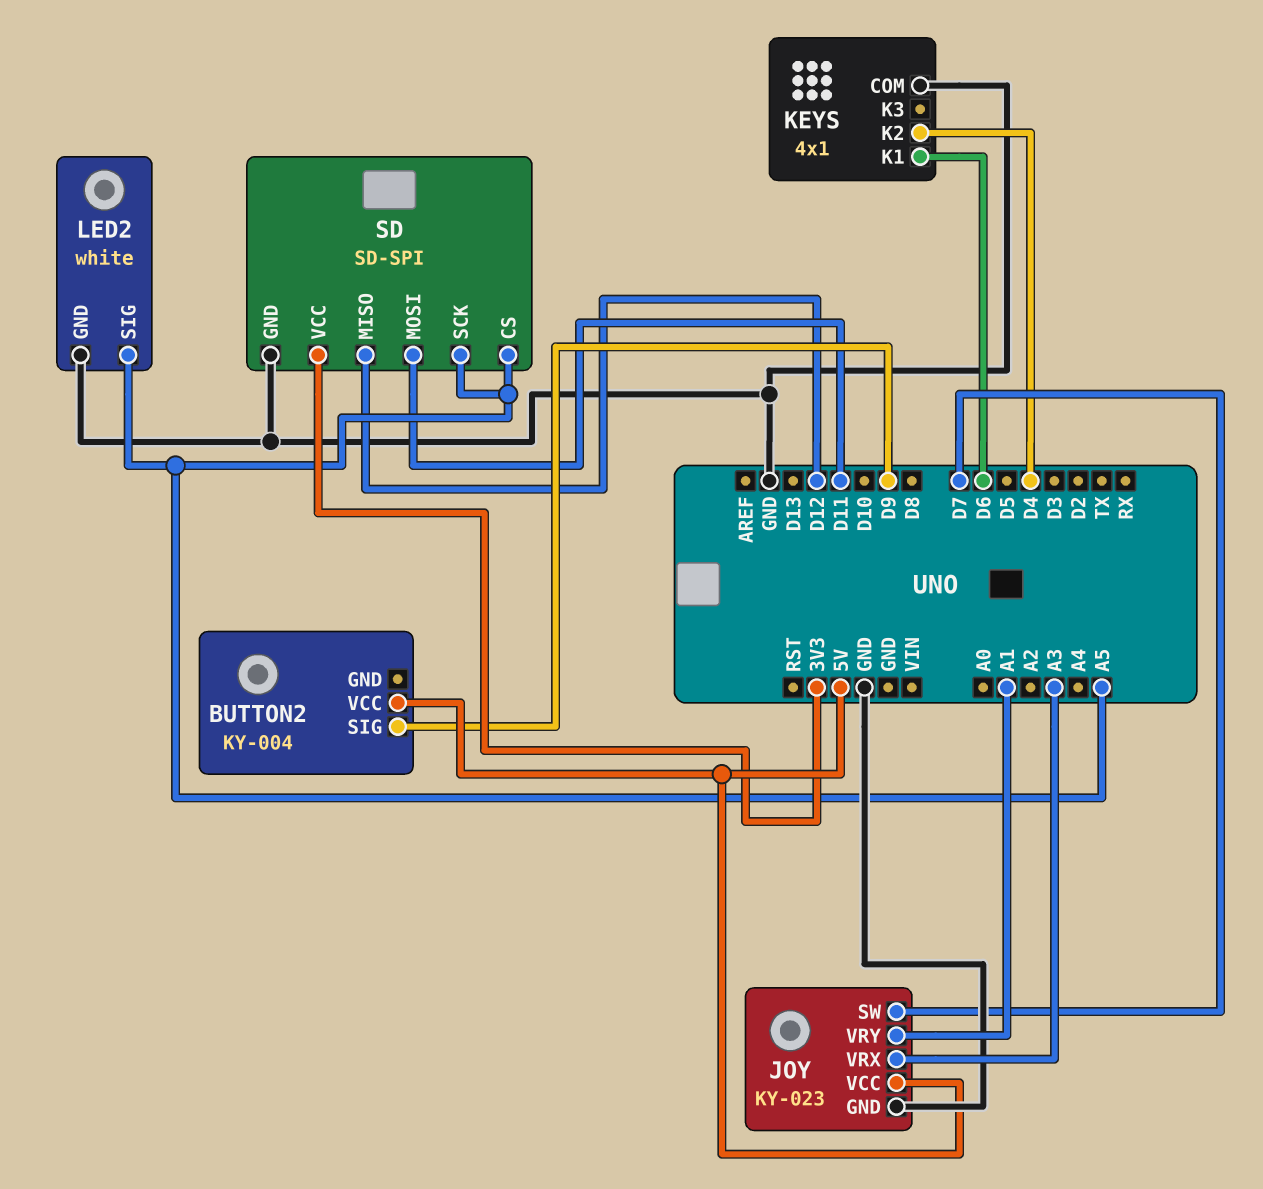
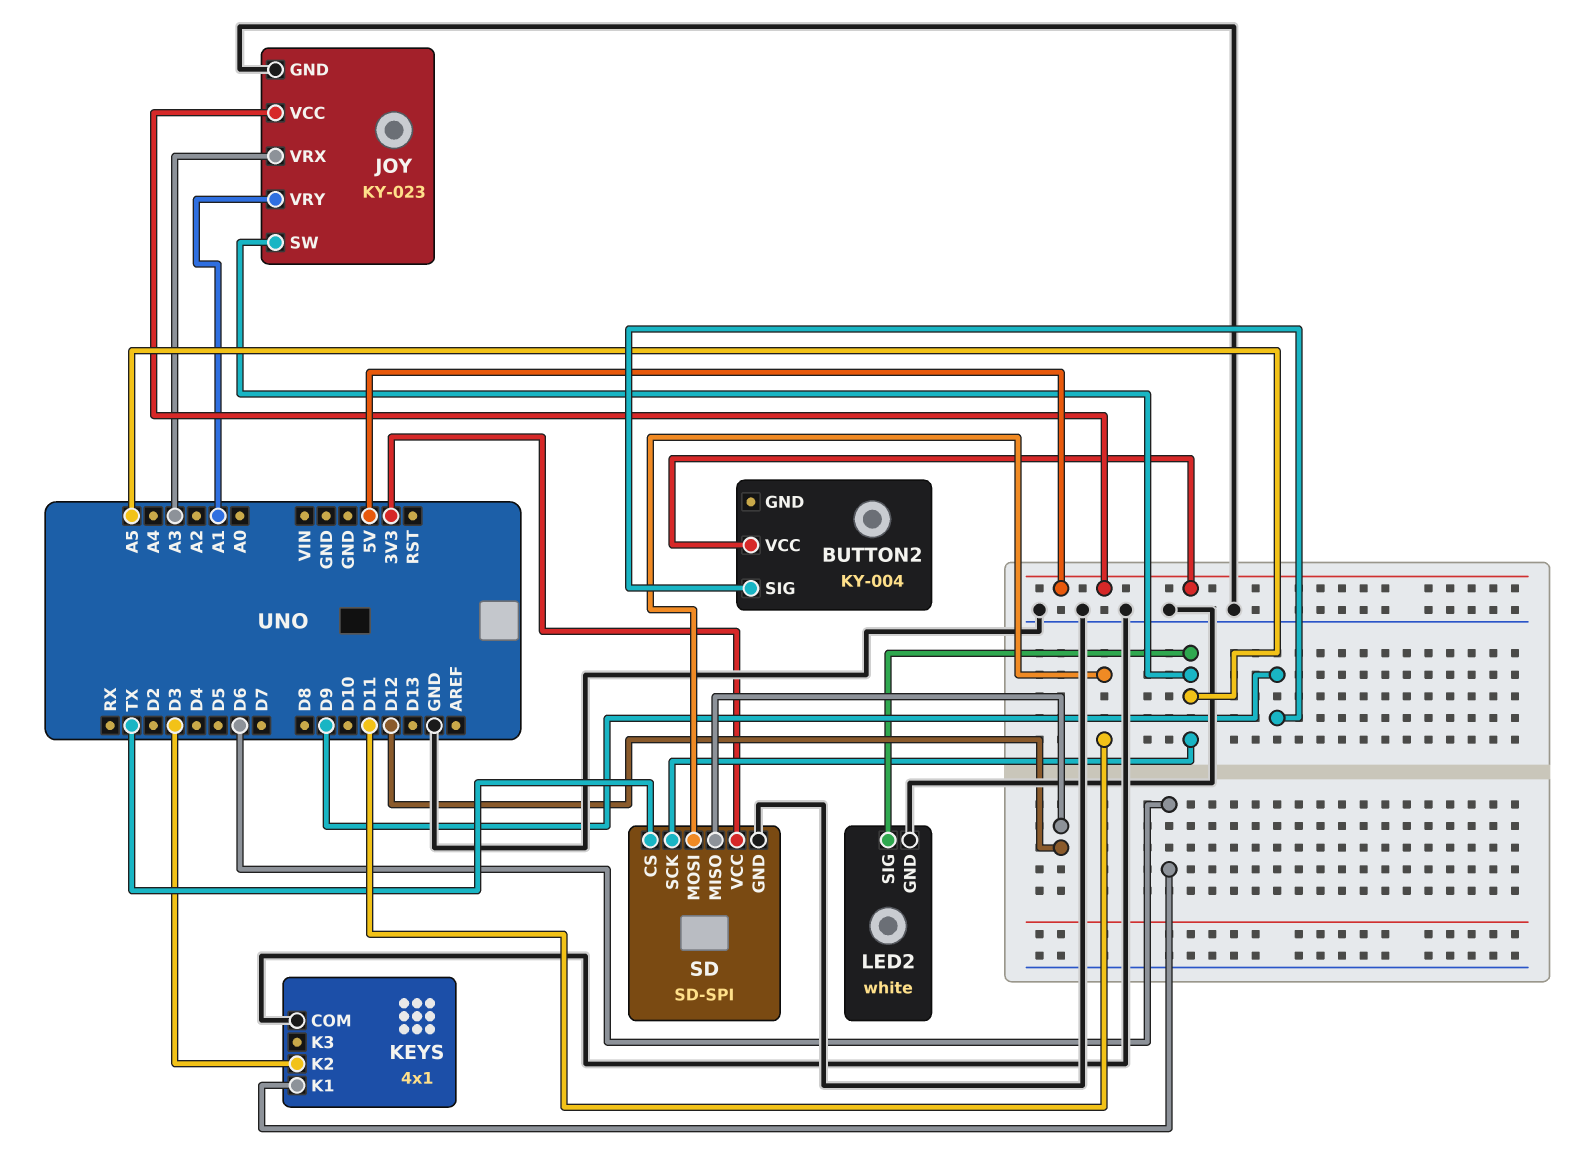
JOY pin SW: D7 -> A5
KEYS pin K2: D4 -> D3
SD pin CS: A5 -> TX

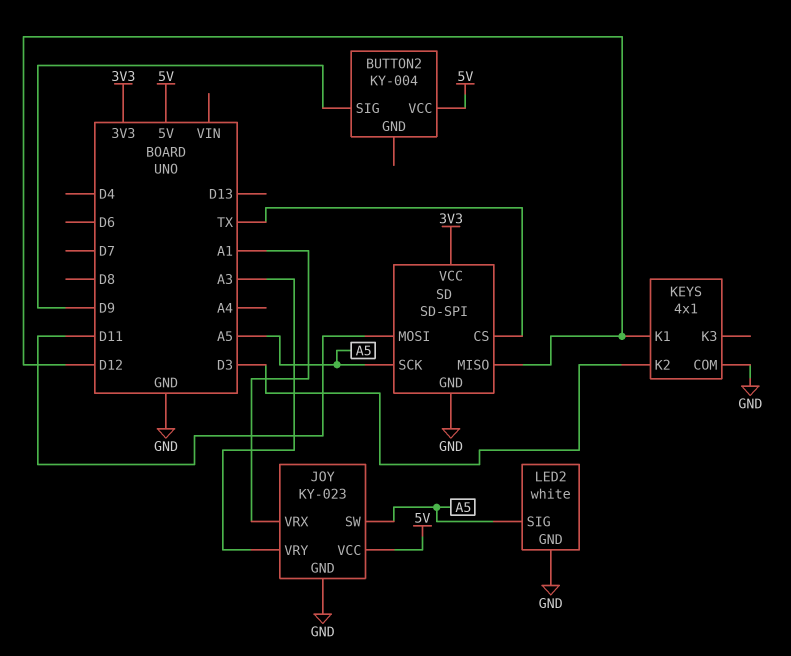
JOY pin VRX: A3 -> A1
JOY pin VRY: A1 -> A3
KEYS pin K1: D6 -> D12

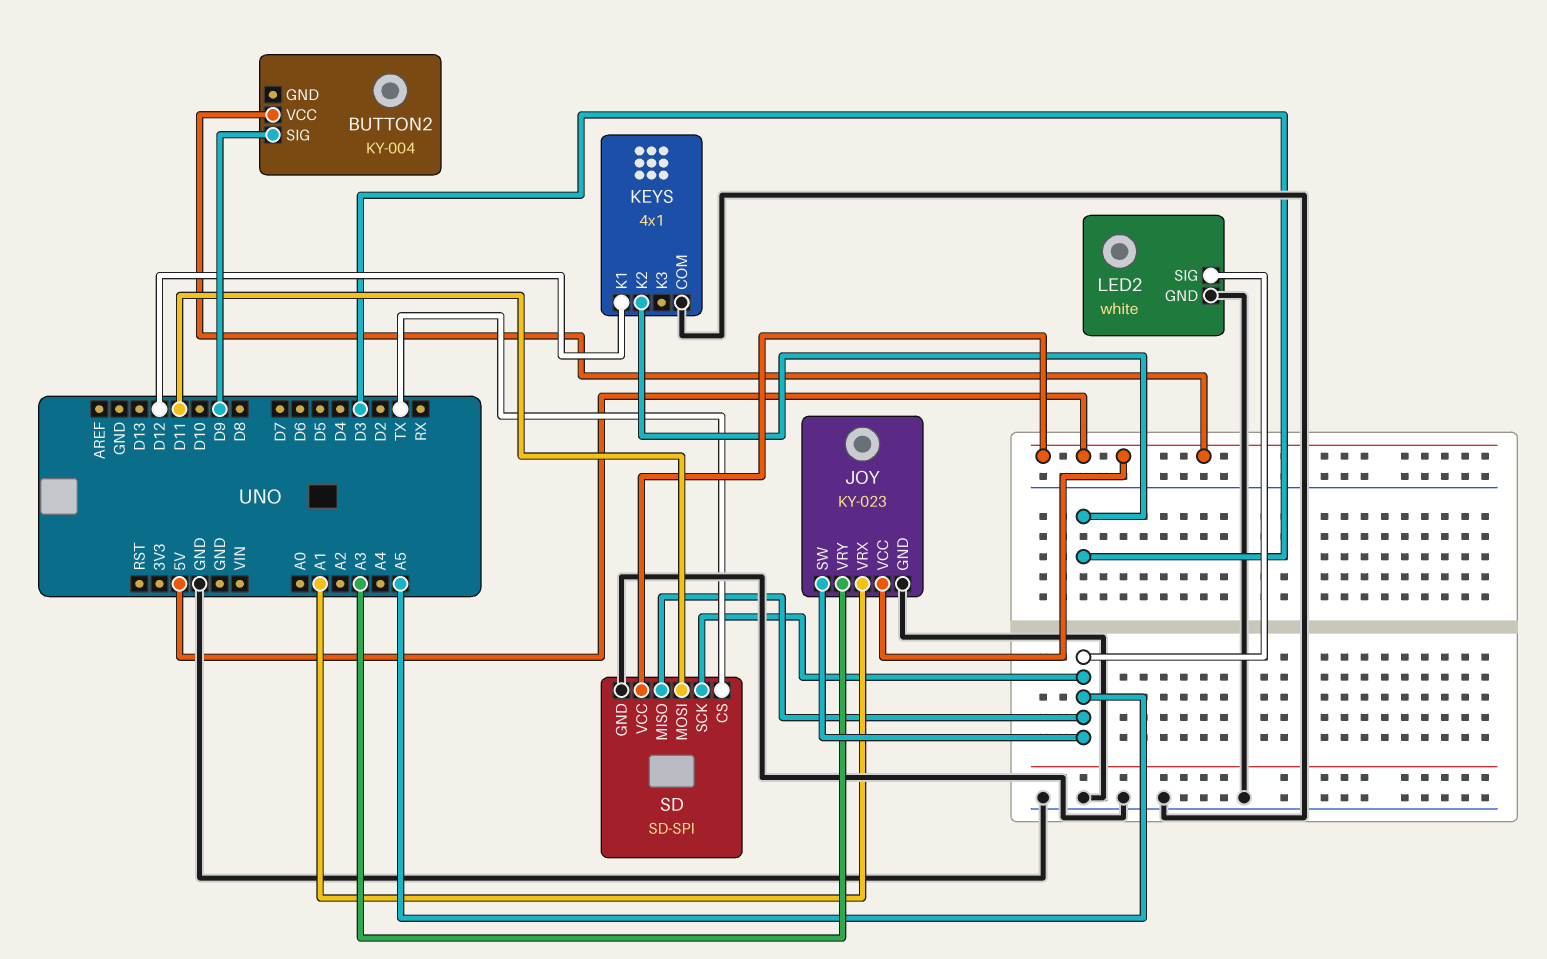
SD pin MISO: D12 -> A5
SD pin VCC: 3V3 -> 5V

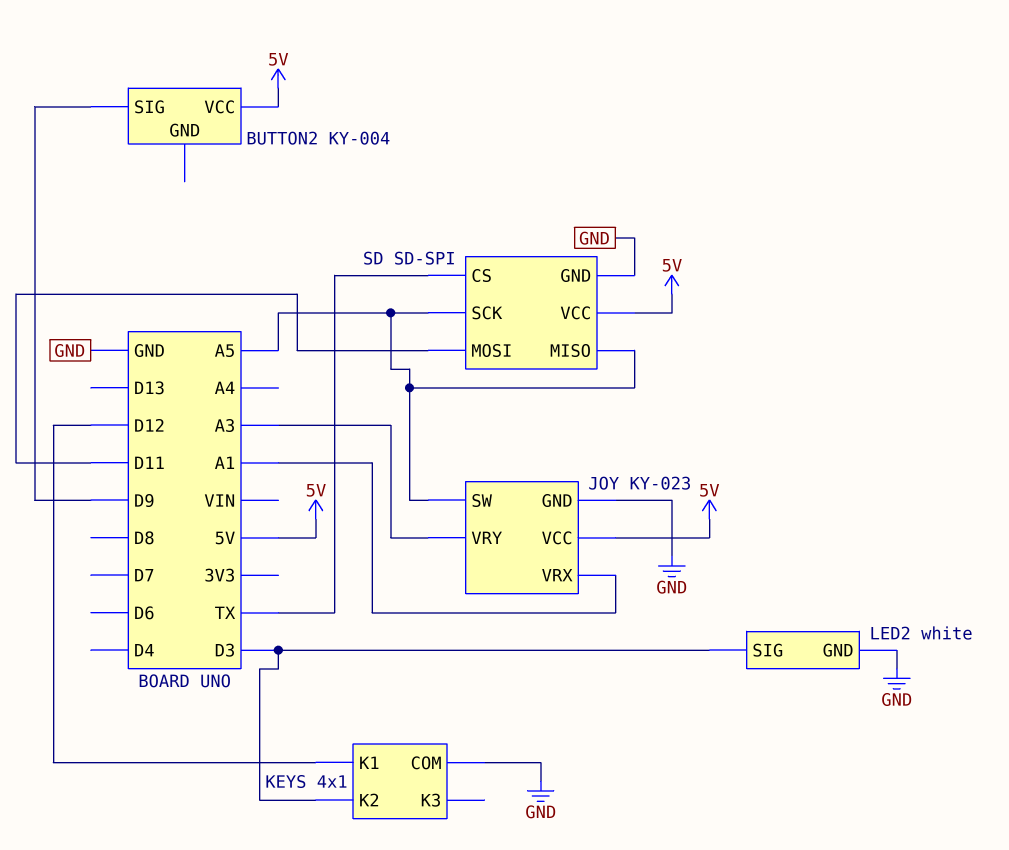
LED2 pin SIG: A5 -> D3

